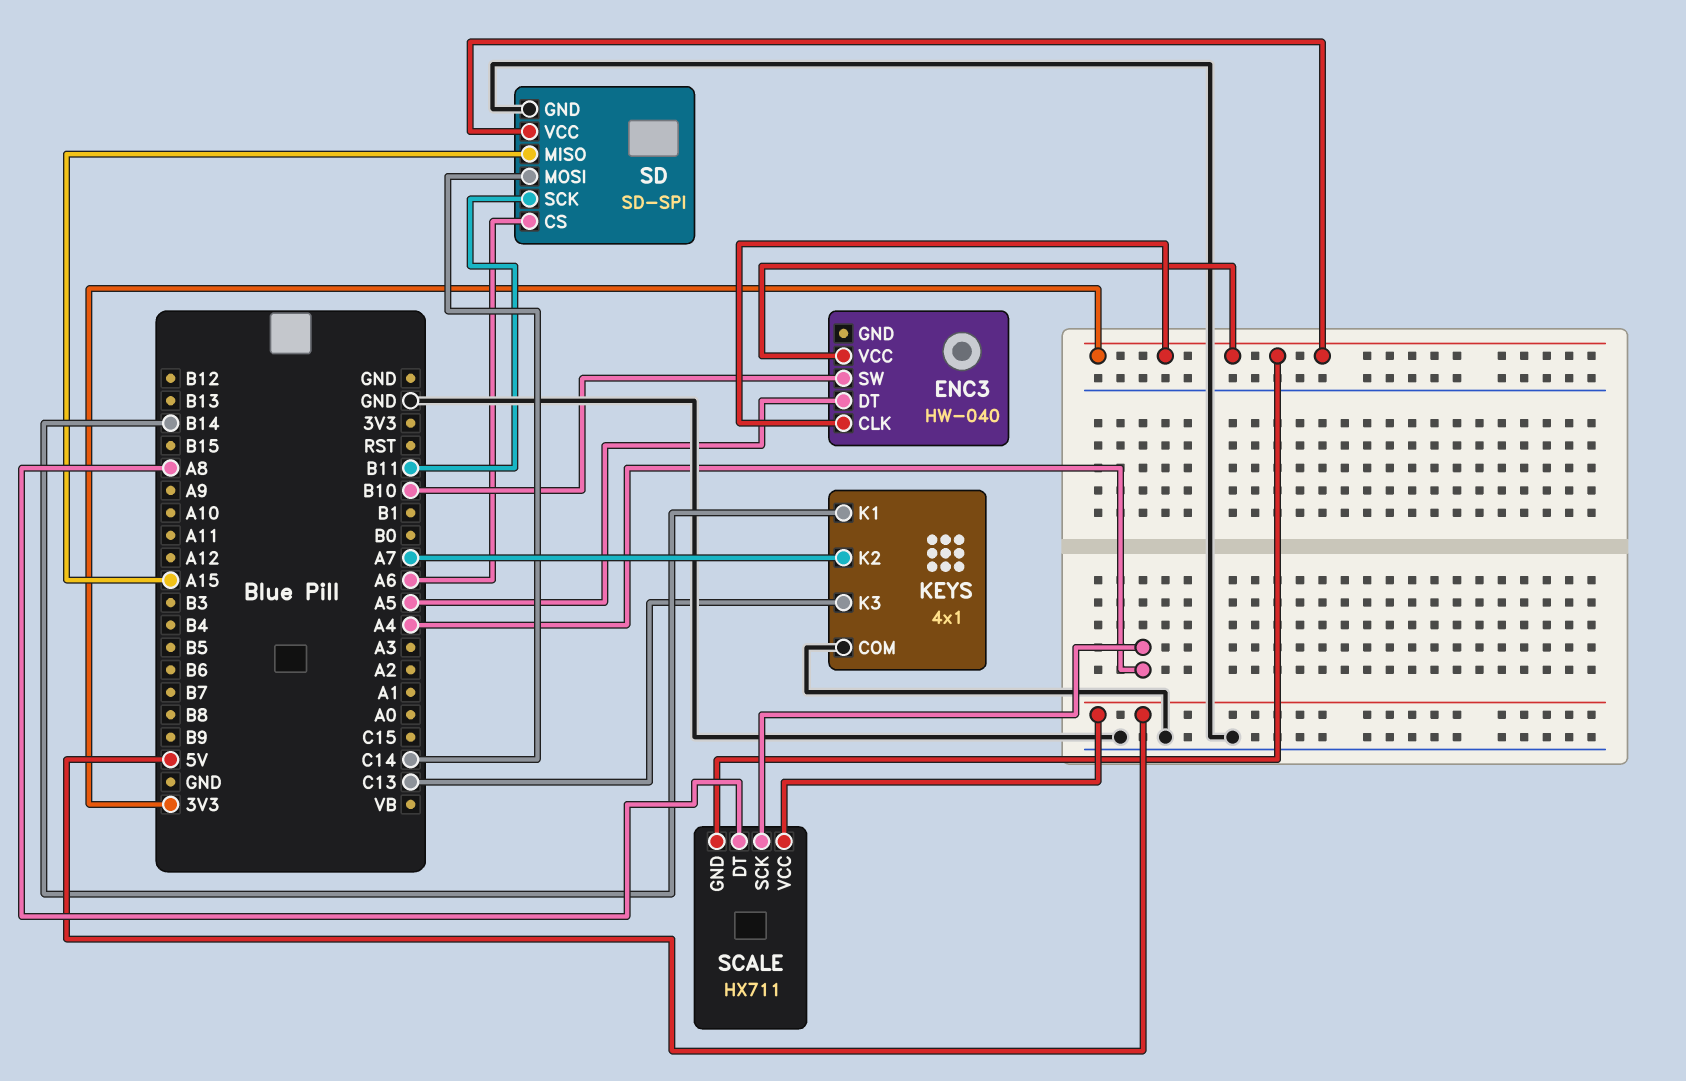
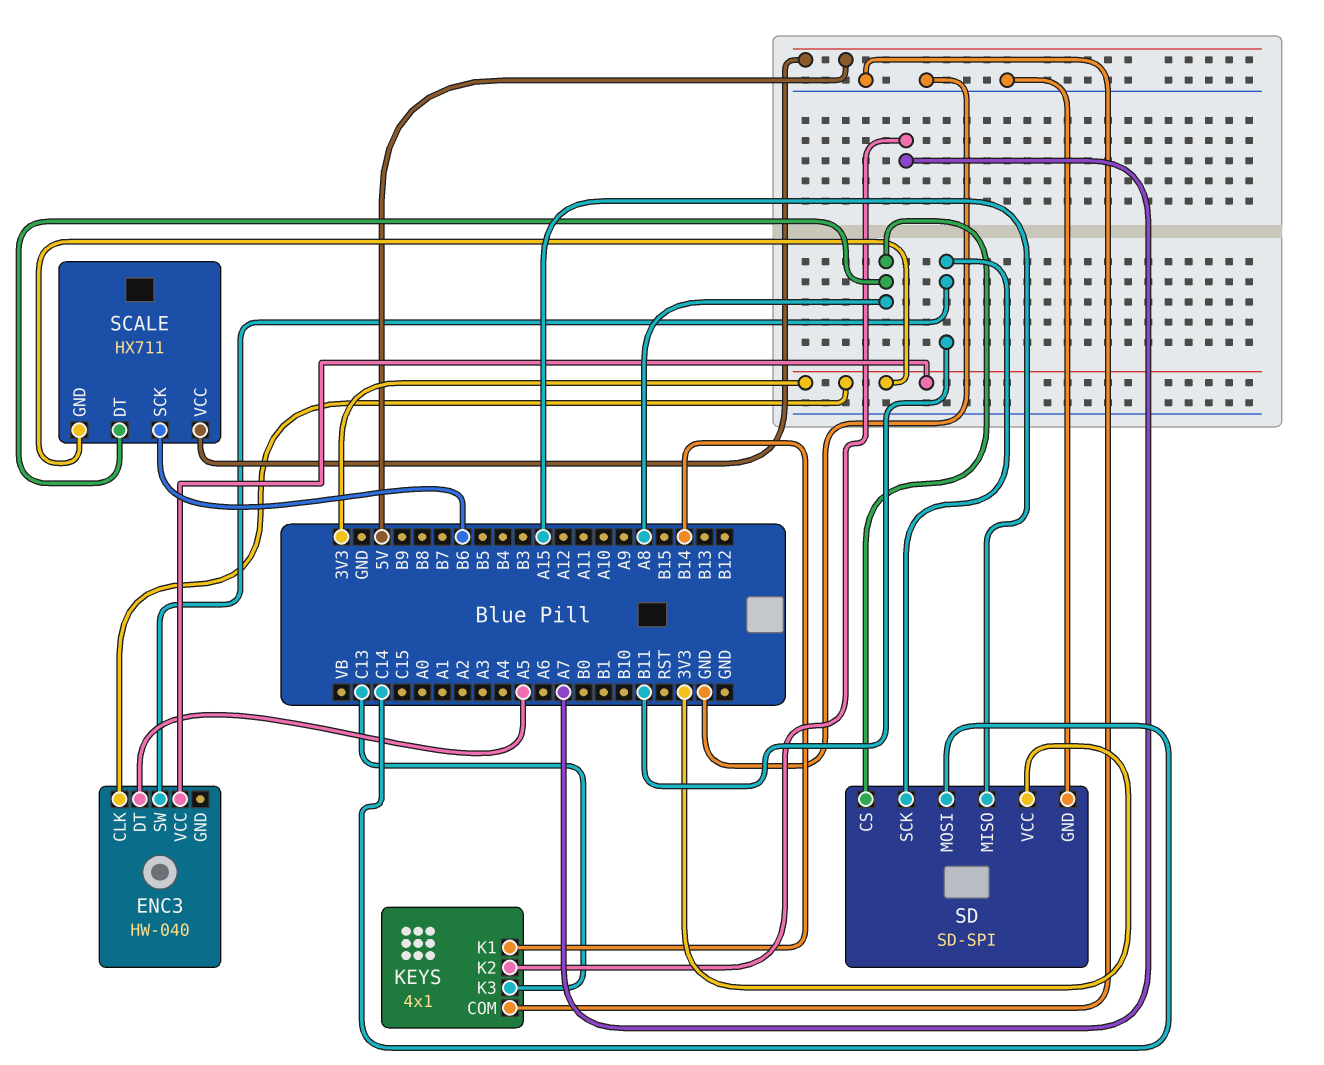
ENC3 pin SW: B10 -> B11
SCALE pin SCK: A4 -> B6
SD pin CS: A6 -> A8

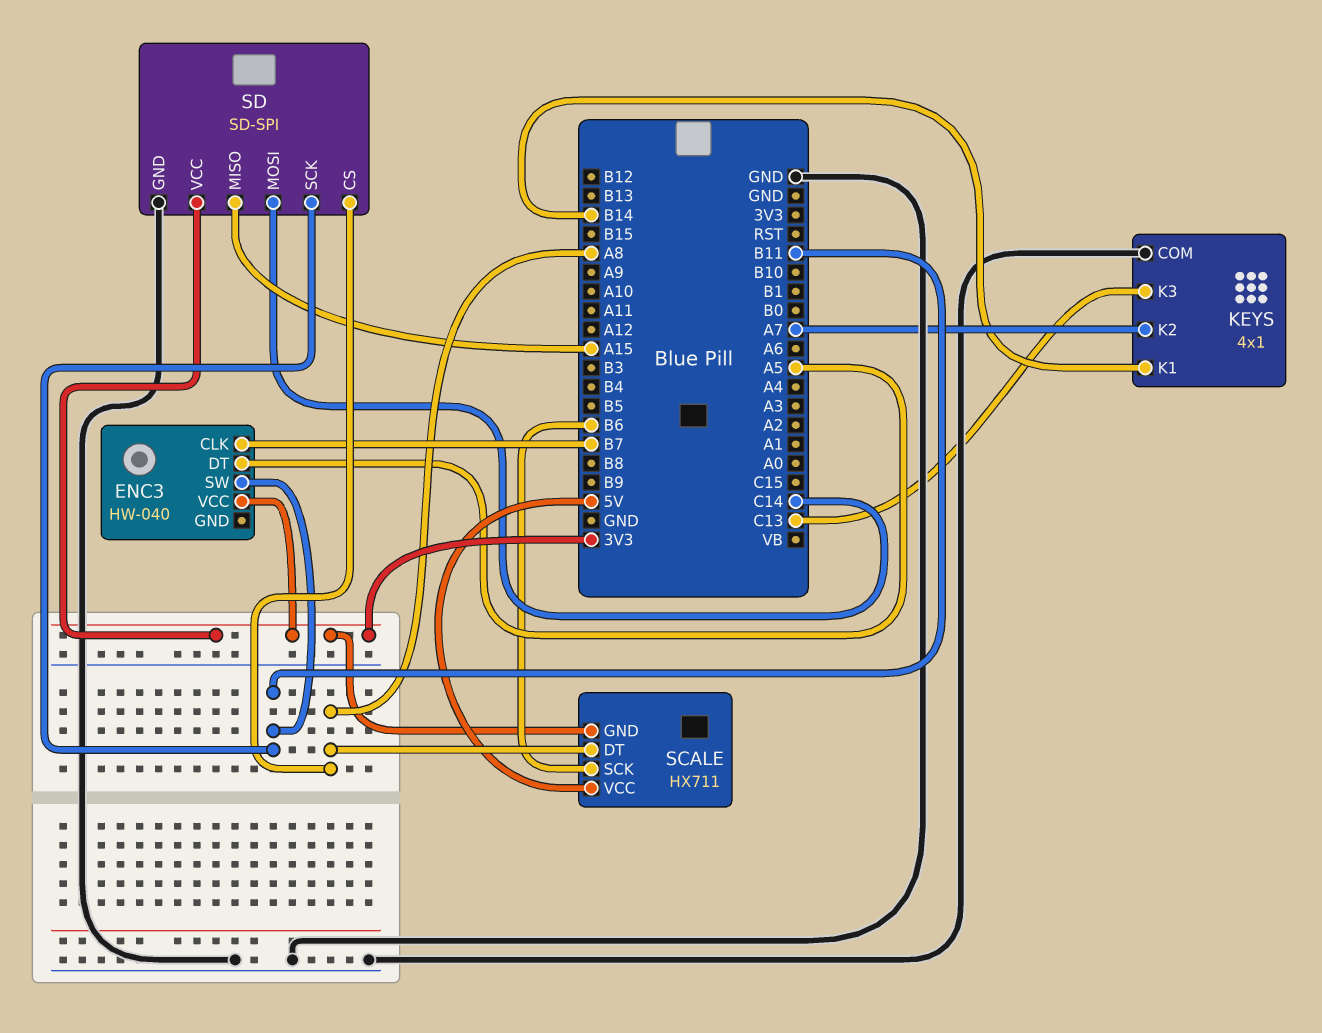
ENC3 pin CLK: 3V3 -> B7

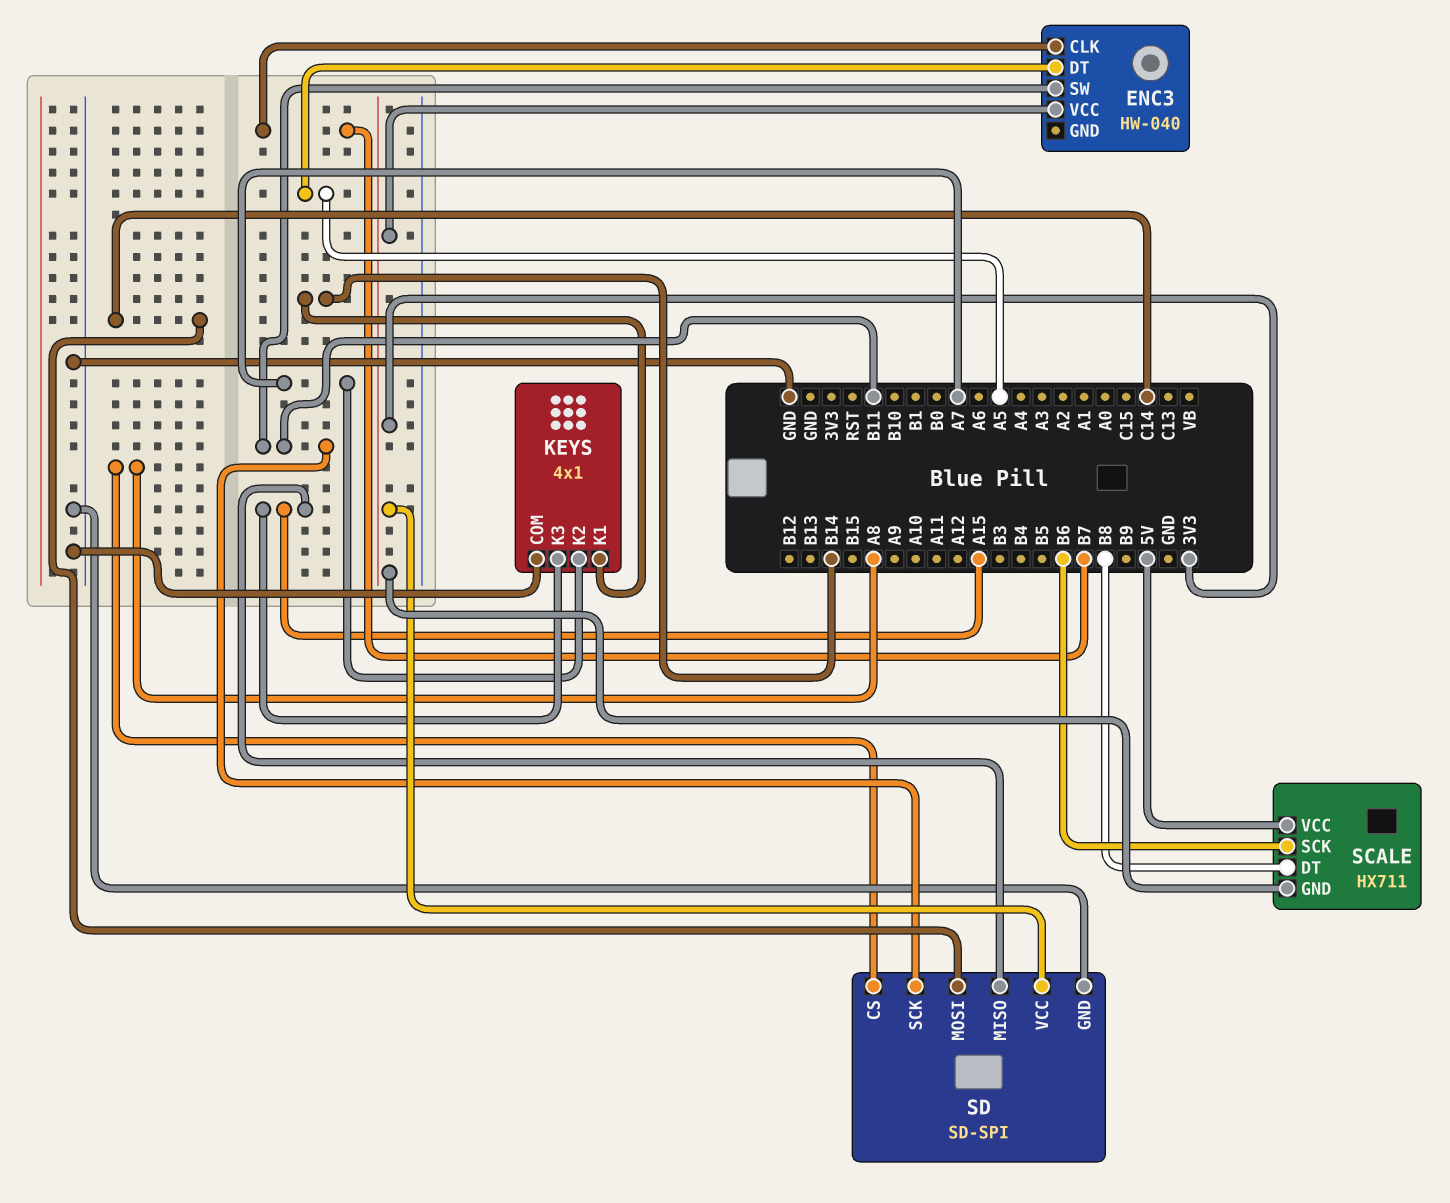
KEYS pin K3: C13 -> A15
SCALE pin DT: A8 -> B8

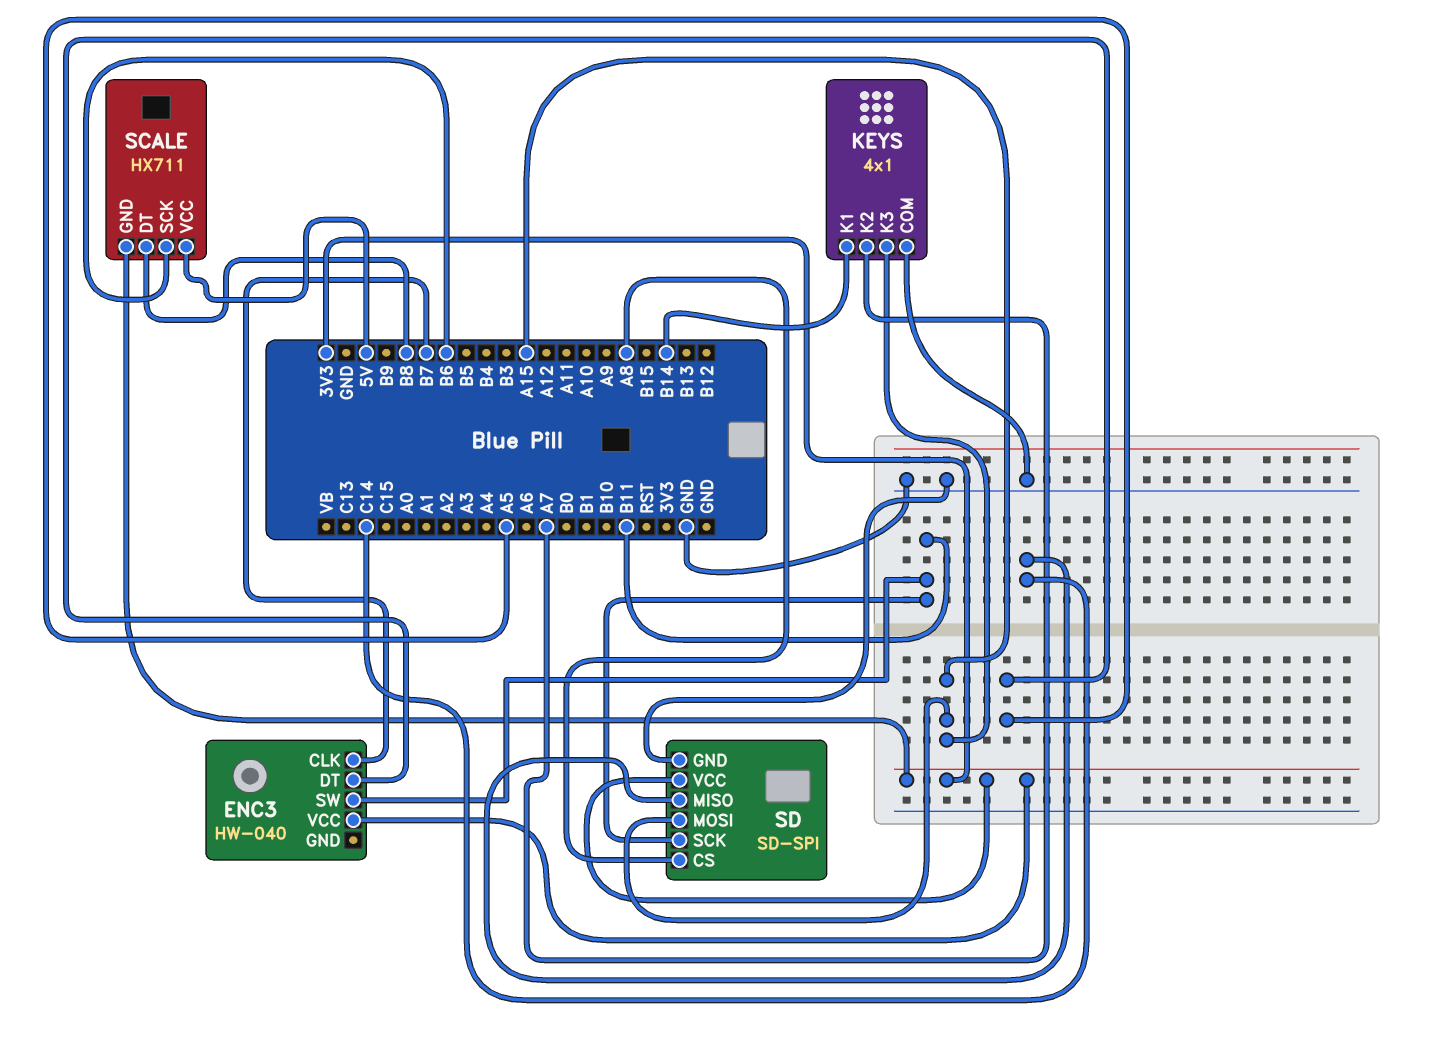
SD pin MISO: A15 -> C14
SD pin MOSI: C14 -> A15

